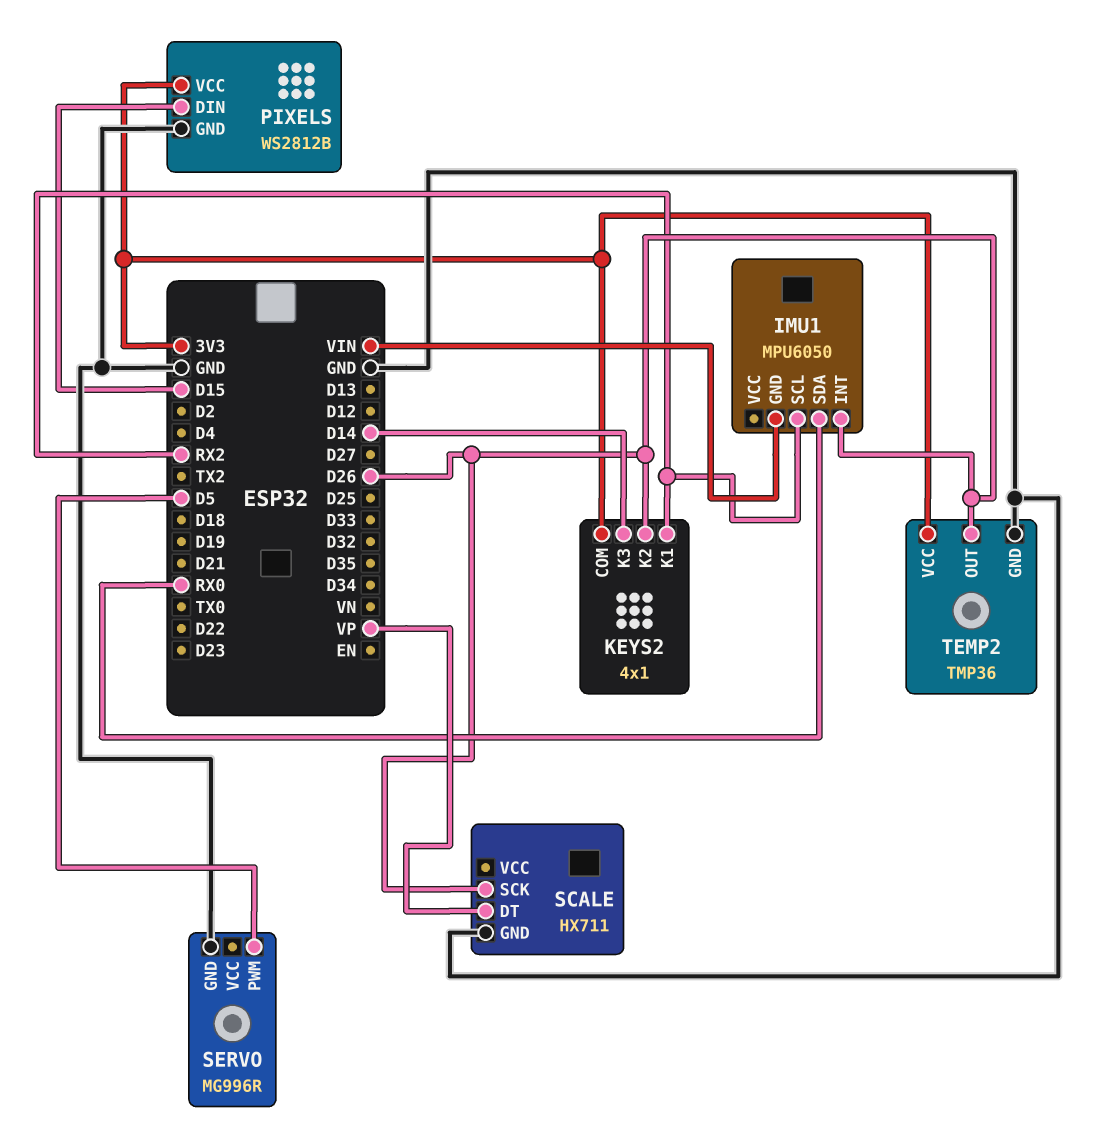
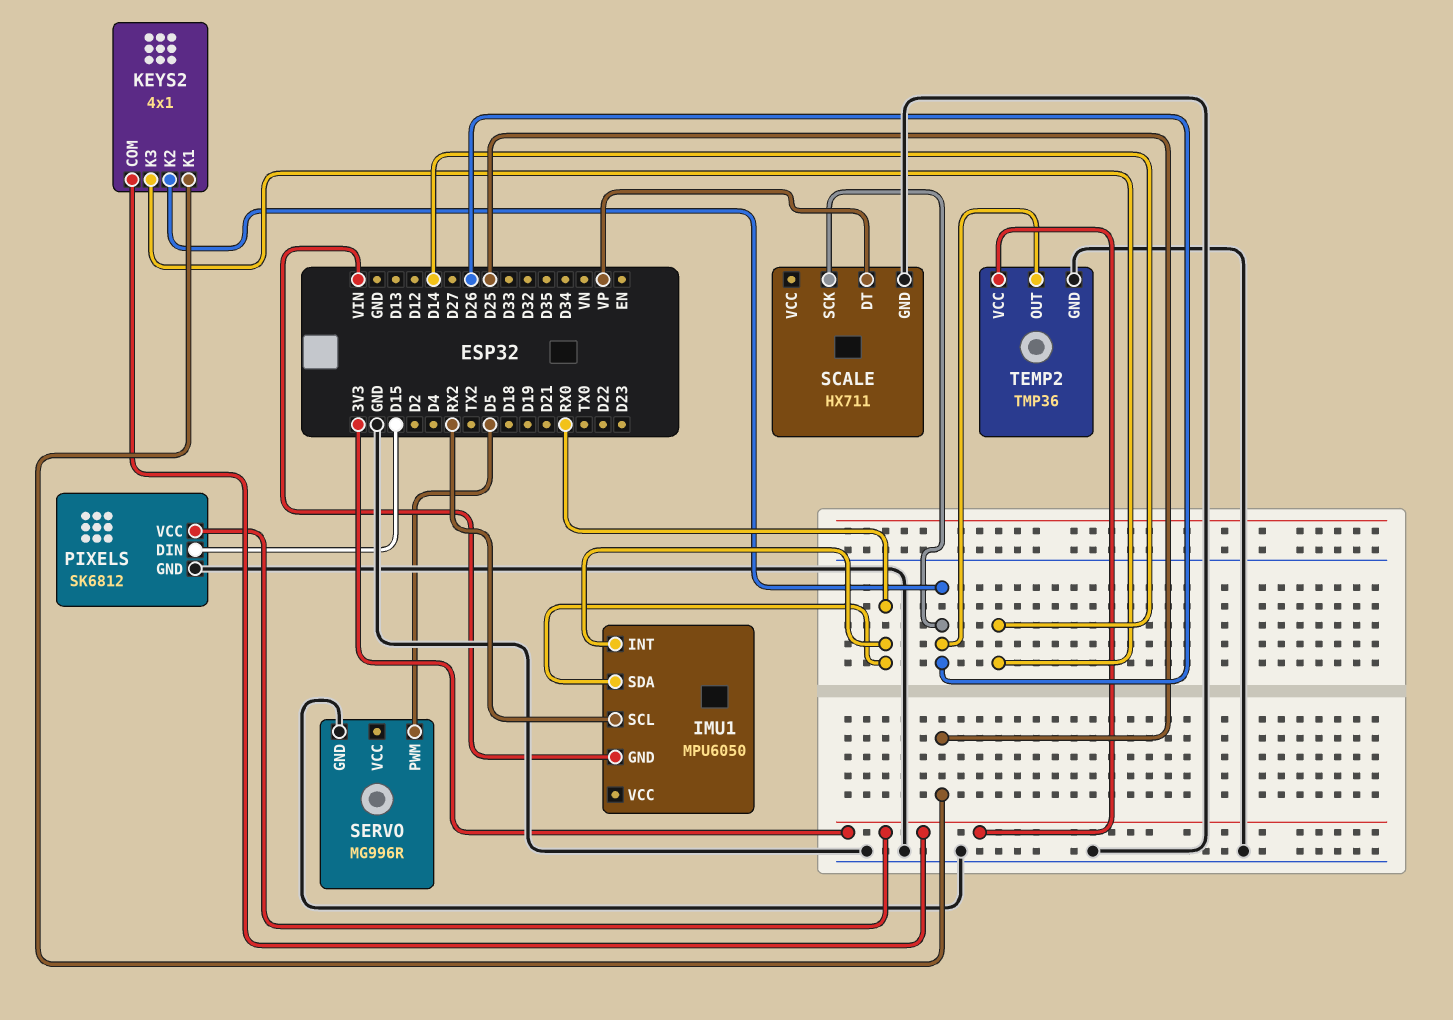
IMU1 pin INT: D26 -> RX0
KEYS2 pin K1: RX2 -> D25
PIXELS: WS2812B -> SK6812

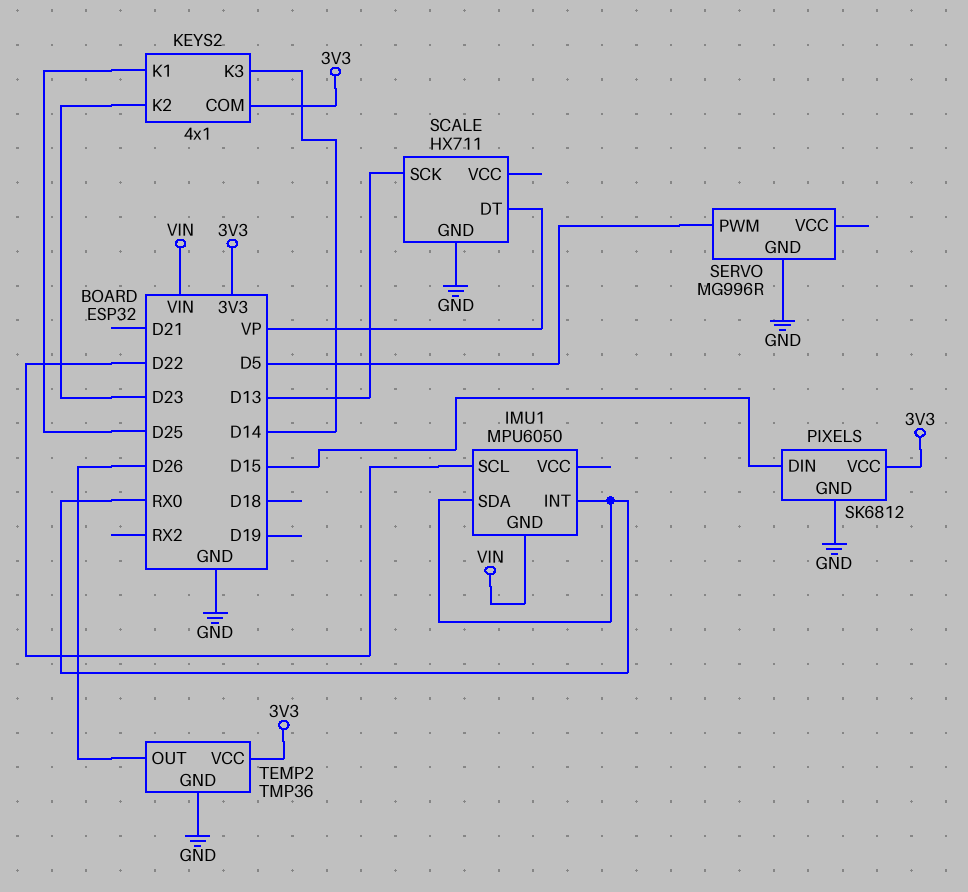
IMU1 pin SCL: RX2 -> D22
KEYS2 pin K2: D26 -> D23
SCALE pin SCK: D26 -> D13

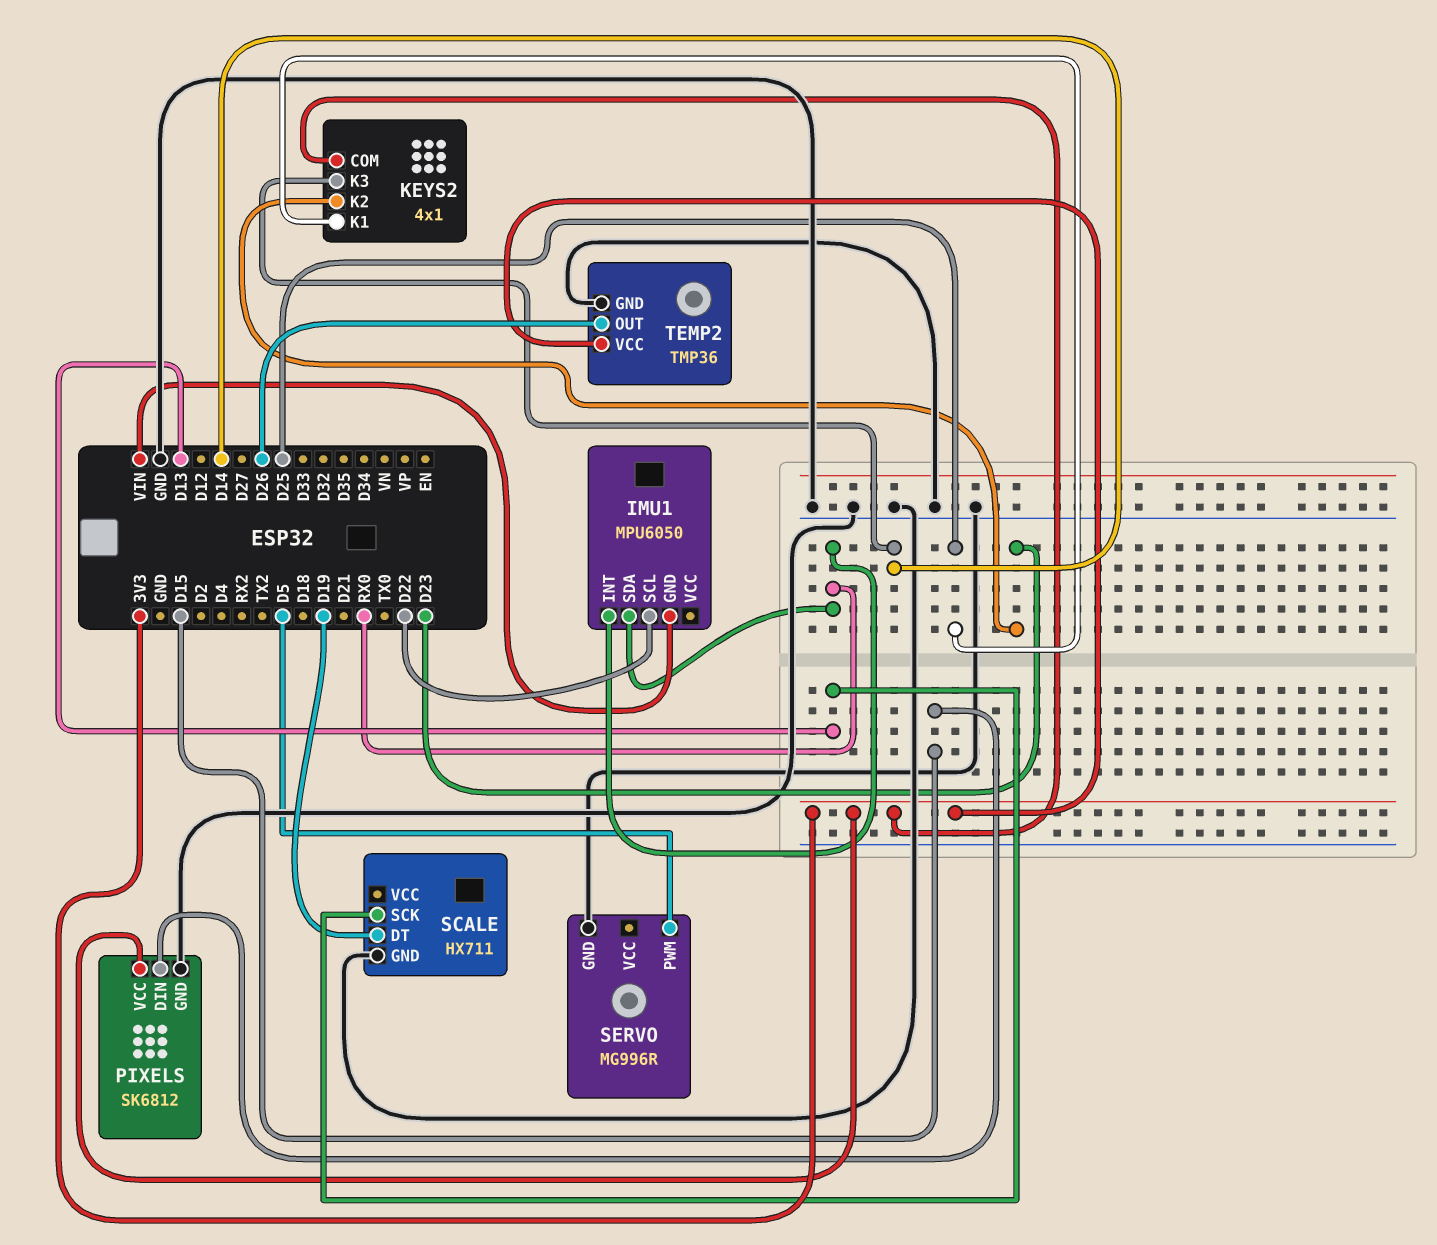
SCALE pin DT: VP -> D19

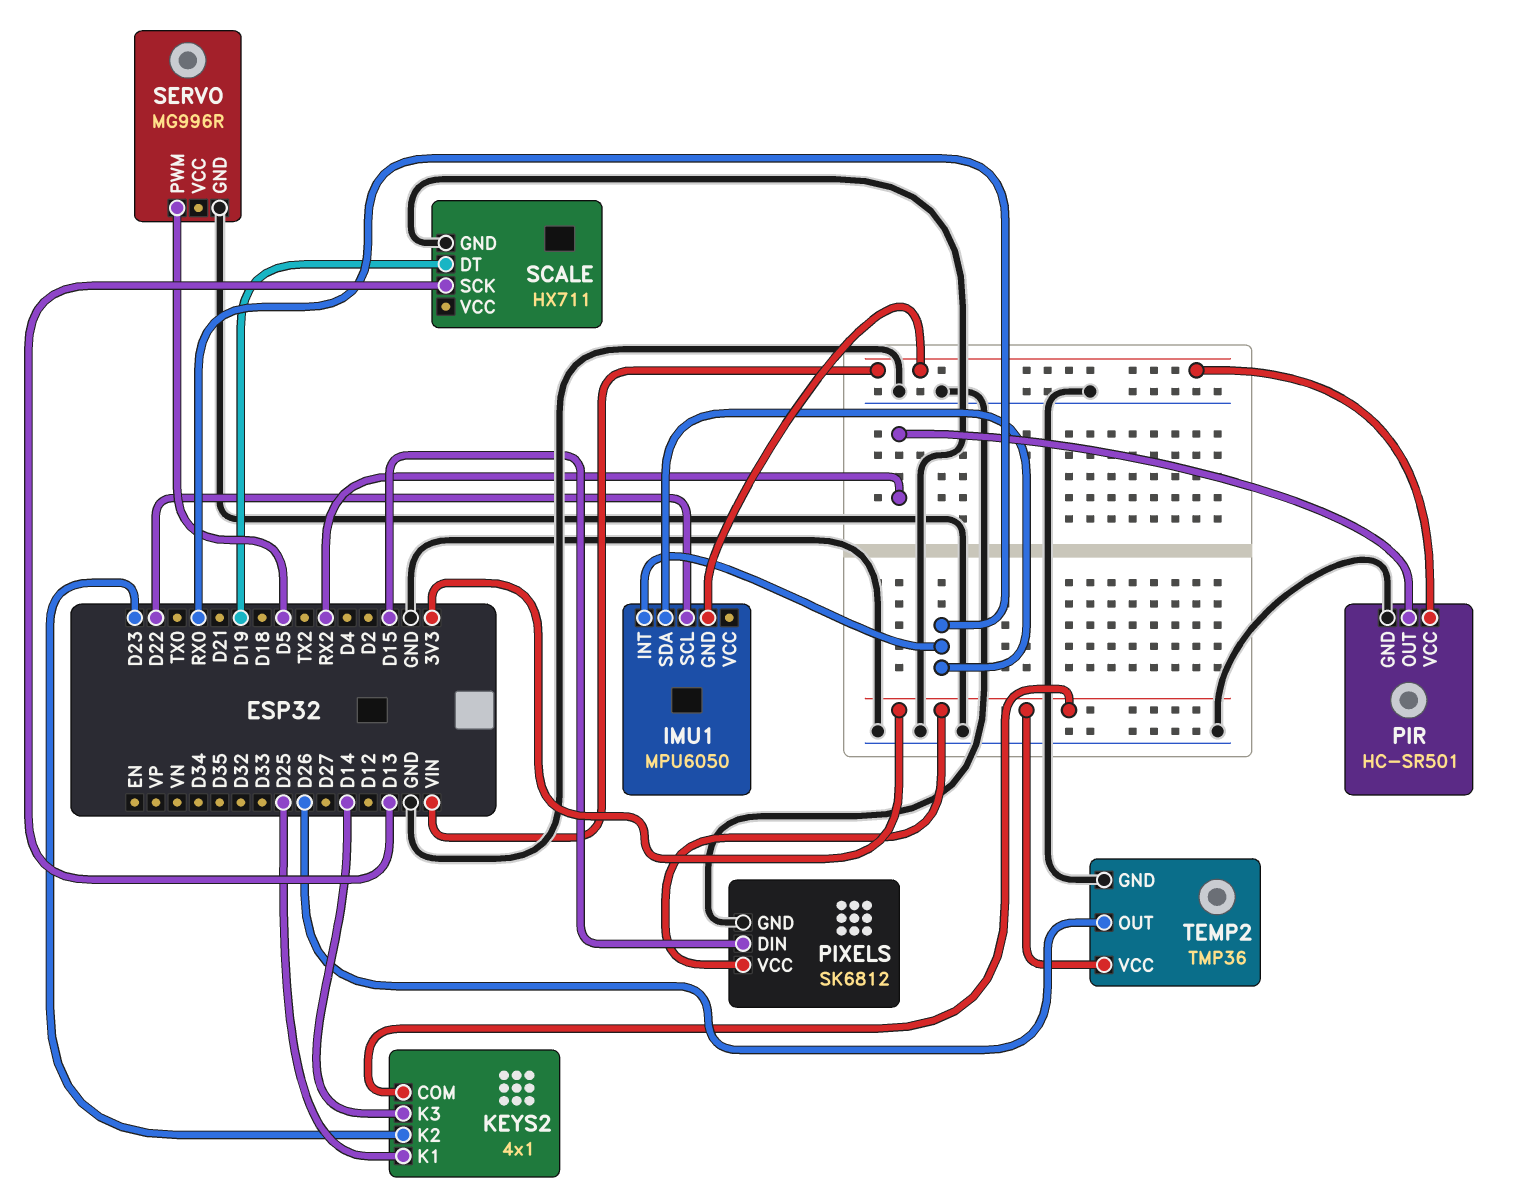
PIR: none -> HC-SR501
PIR pin GND: none -> GND
PIR pin OUT: none -> RX2
PIR pin VCC: none -> VIN

